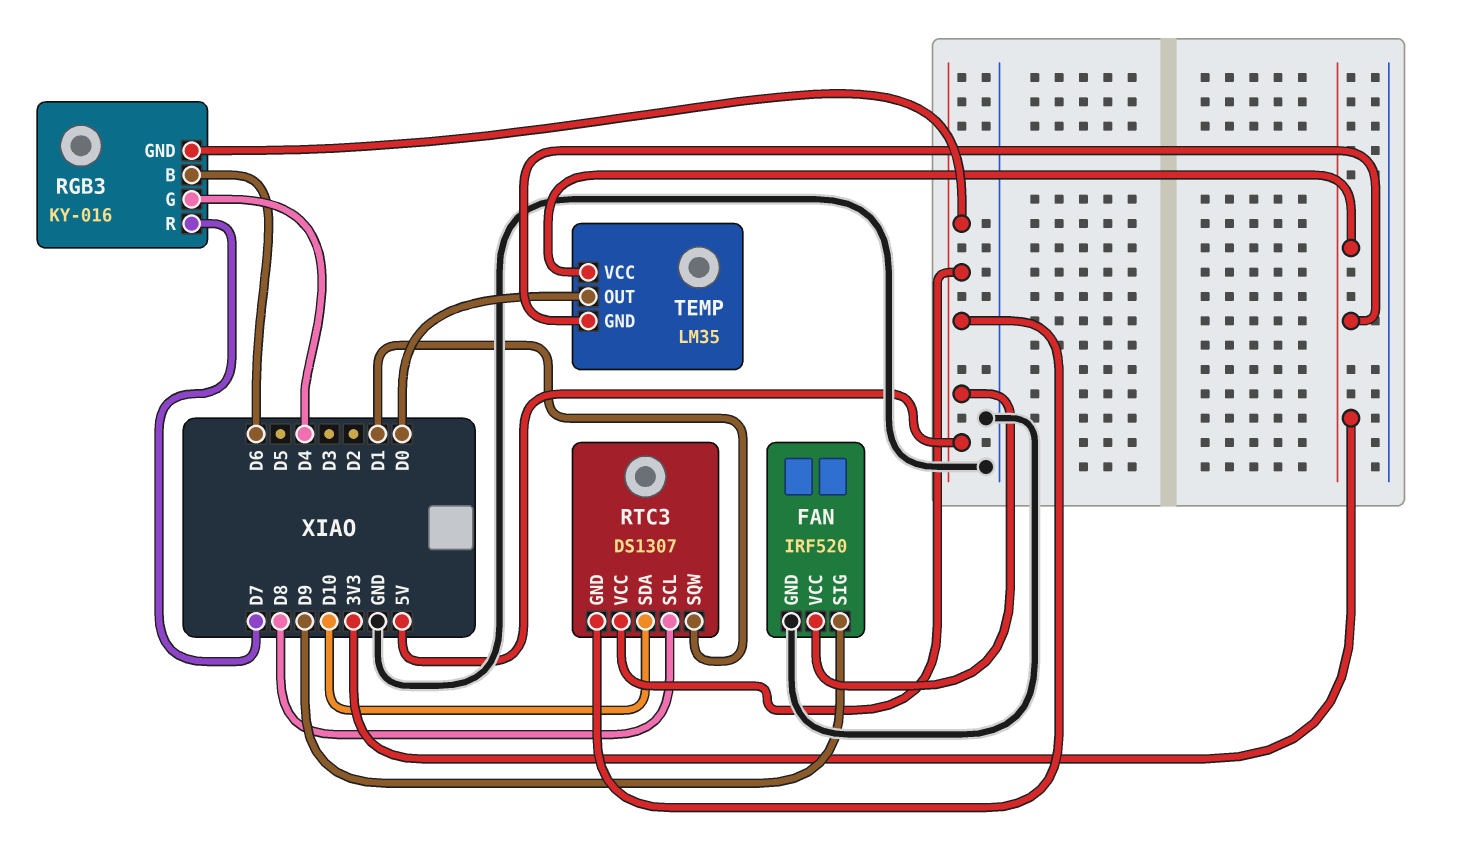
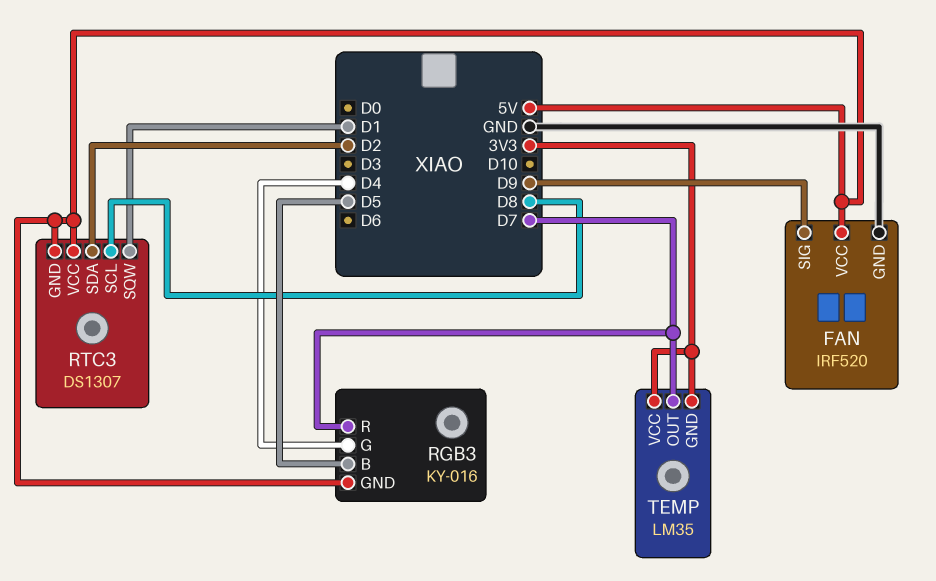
RGB3 pin B: D6 -> D5
RTC3 pin SDA: D10 -> D2
TEMP pin OUT: D0 -> D7

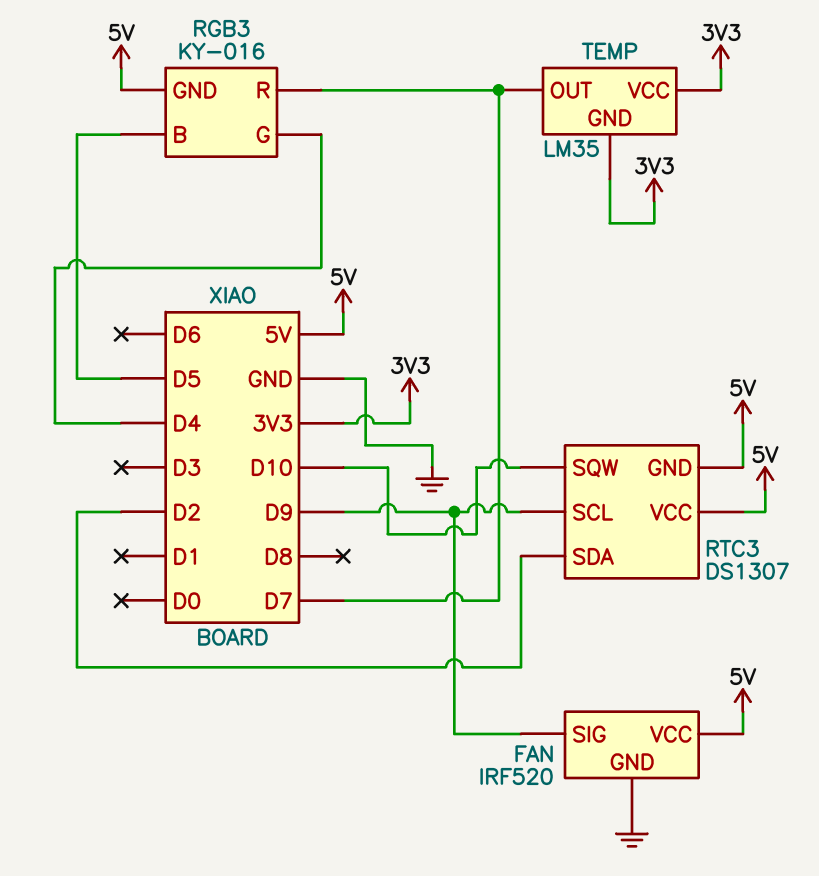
RTC3 pin SCL: D8 -> D9
RTC3 pin SQW: D1 -> D10

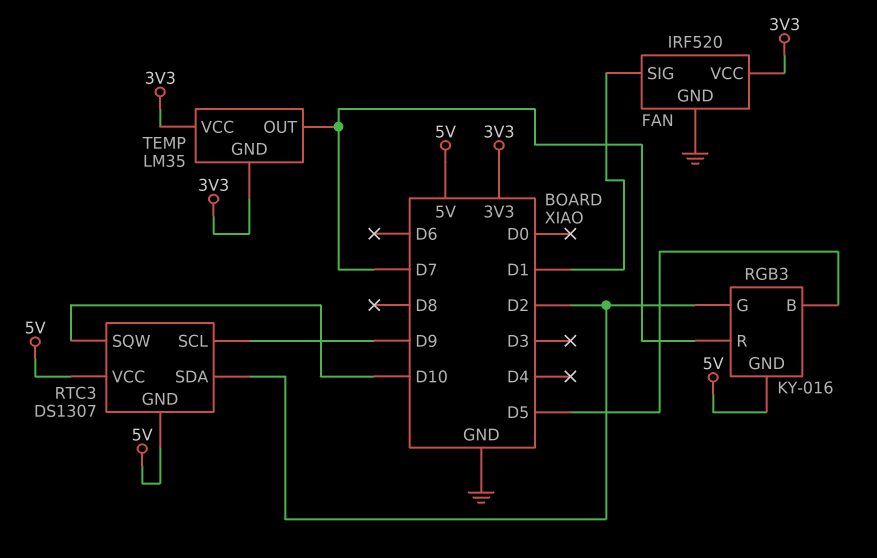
FAN pin SIG: D9 -> D1
FAN pin VCC: 5V -> 3V3
RGB3 pin G: D4 -> D2

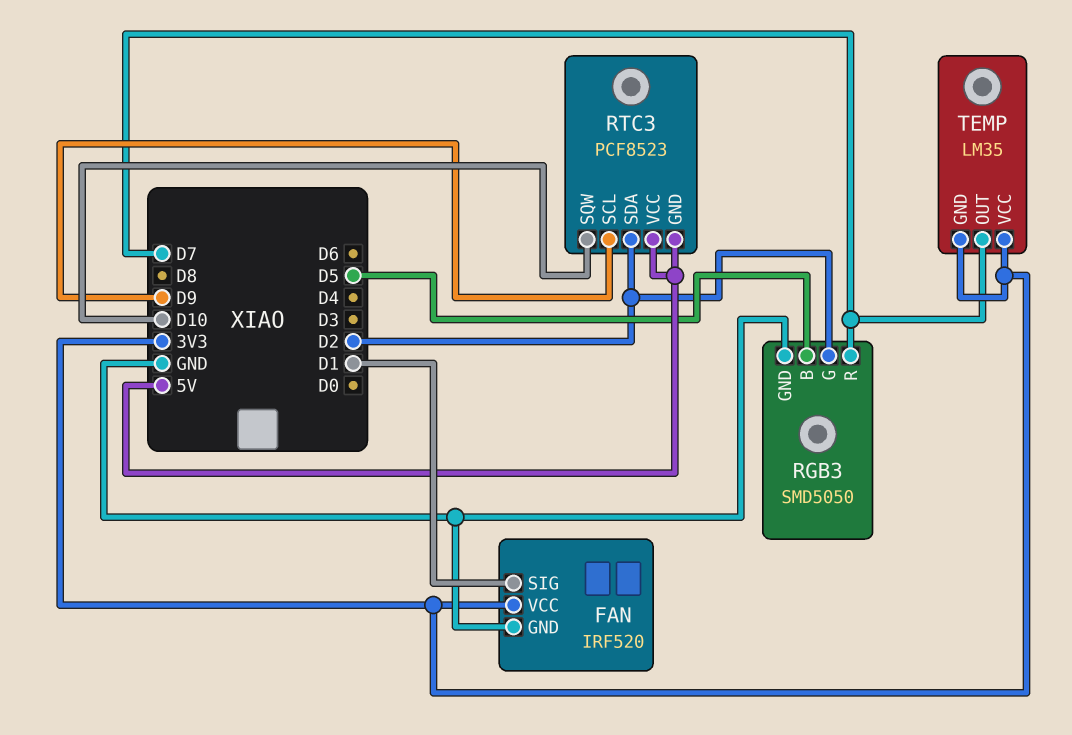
RGB3: KY-016 -> SMD5050
RGB3 pin GND: 5V -> GND
RTC3: DS1307 -> PCF8523

